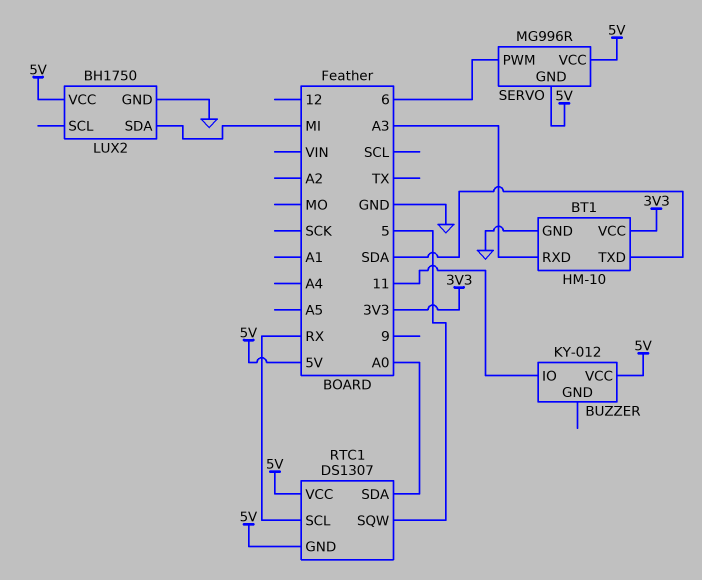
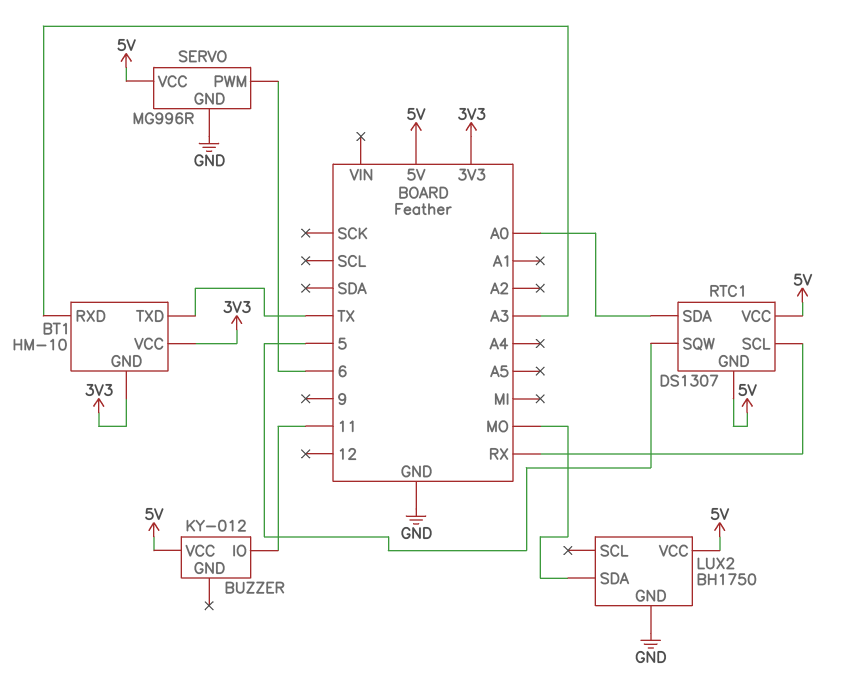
BT1 pin GND: GND -> 3V3
BT1 pin TXD: SDA -> TX
LUX2 pin SDA: MI -> MO
SERVO pin GND: 5V -> GND

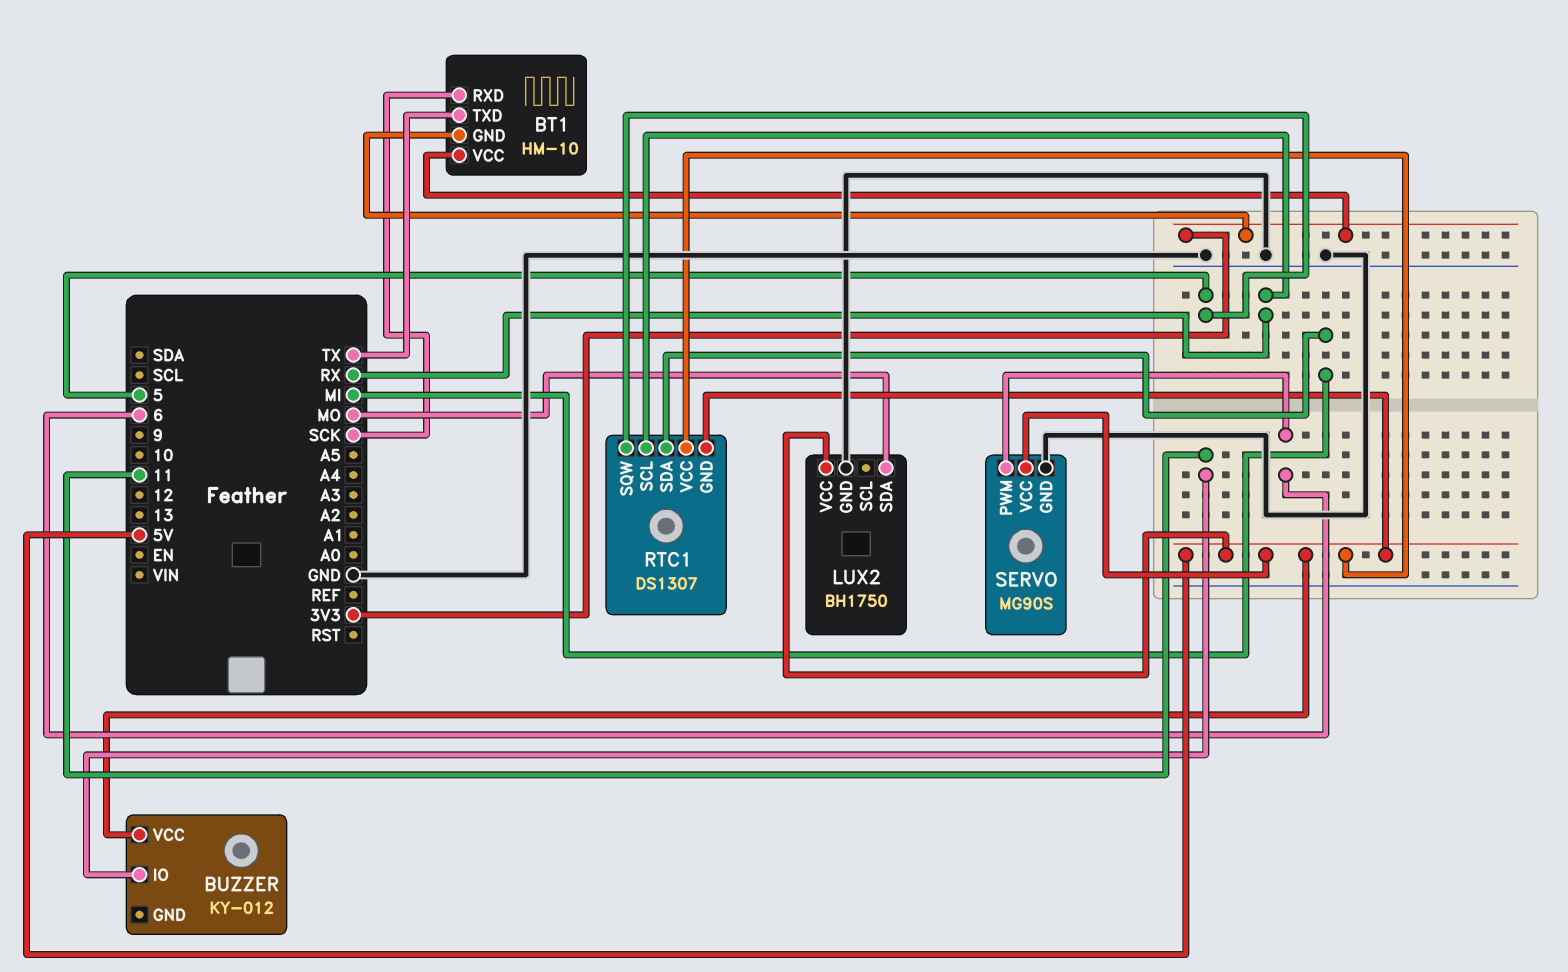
BT1 pin RXD: A3 -> SCK
RTC1 pin SDA: A0 -> MI
SERVO: MG996R -> MG90S

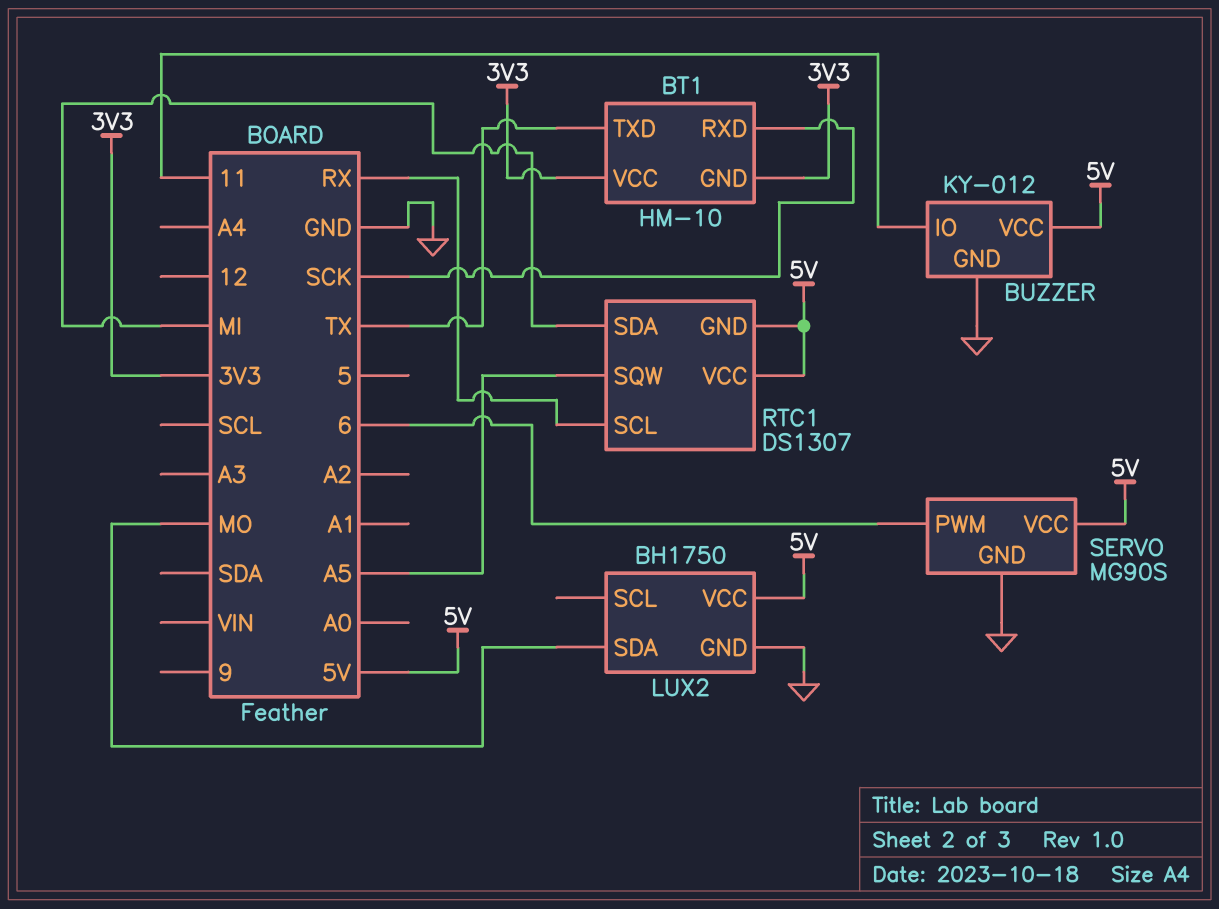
BUZZER pin GND: none -> GND
RTC1 pin SQW: 5 -> A5

